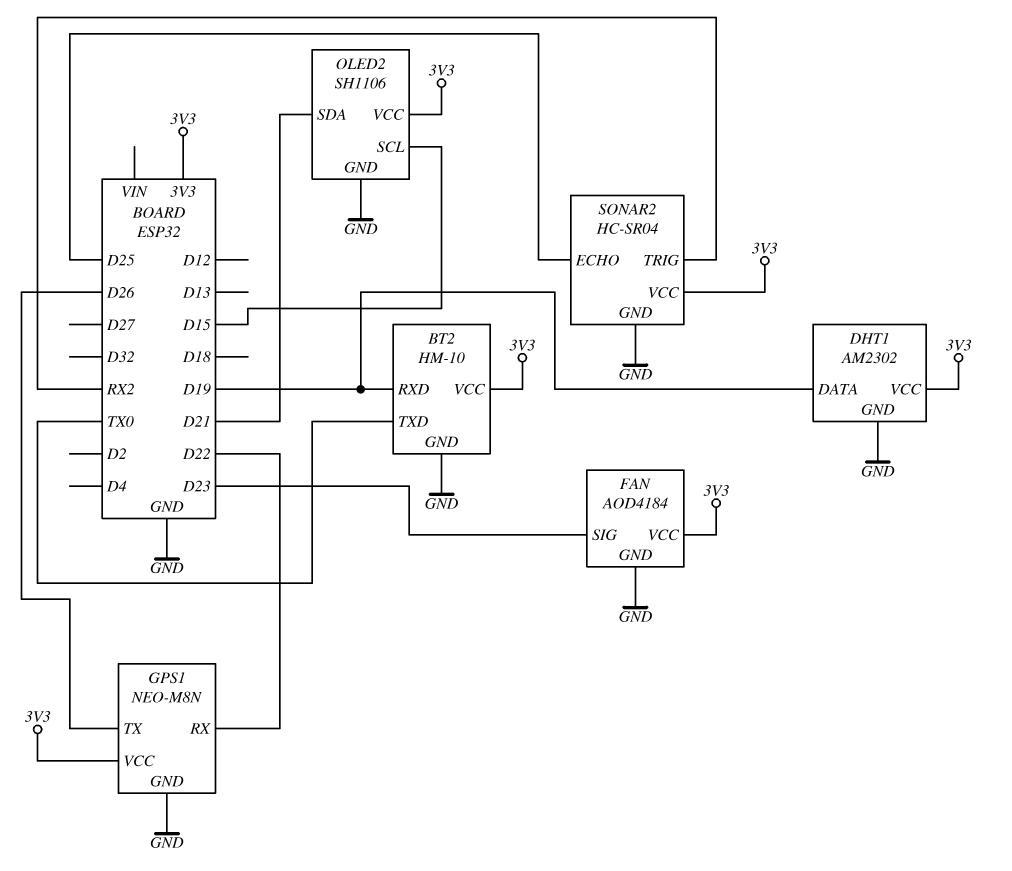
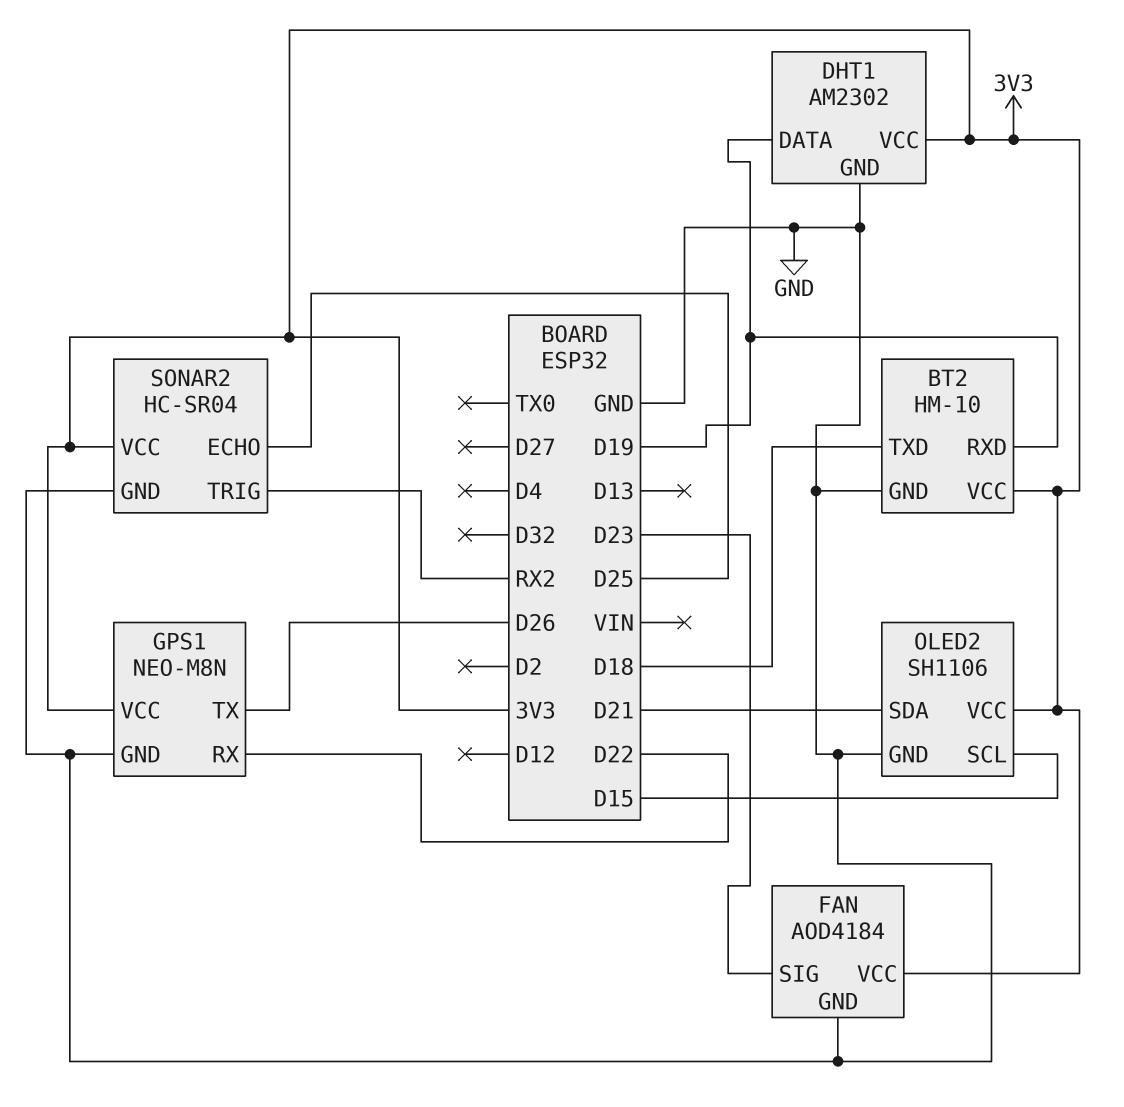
BT2 pin TXD: TX0 -> D18

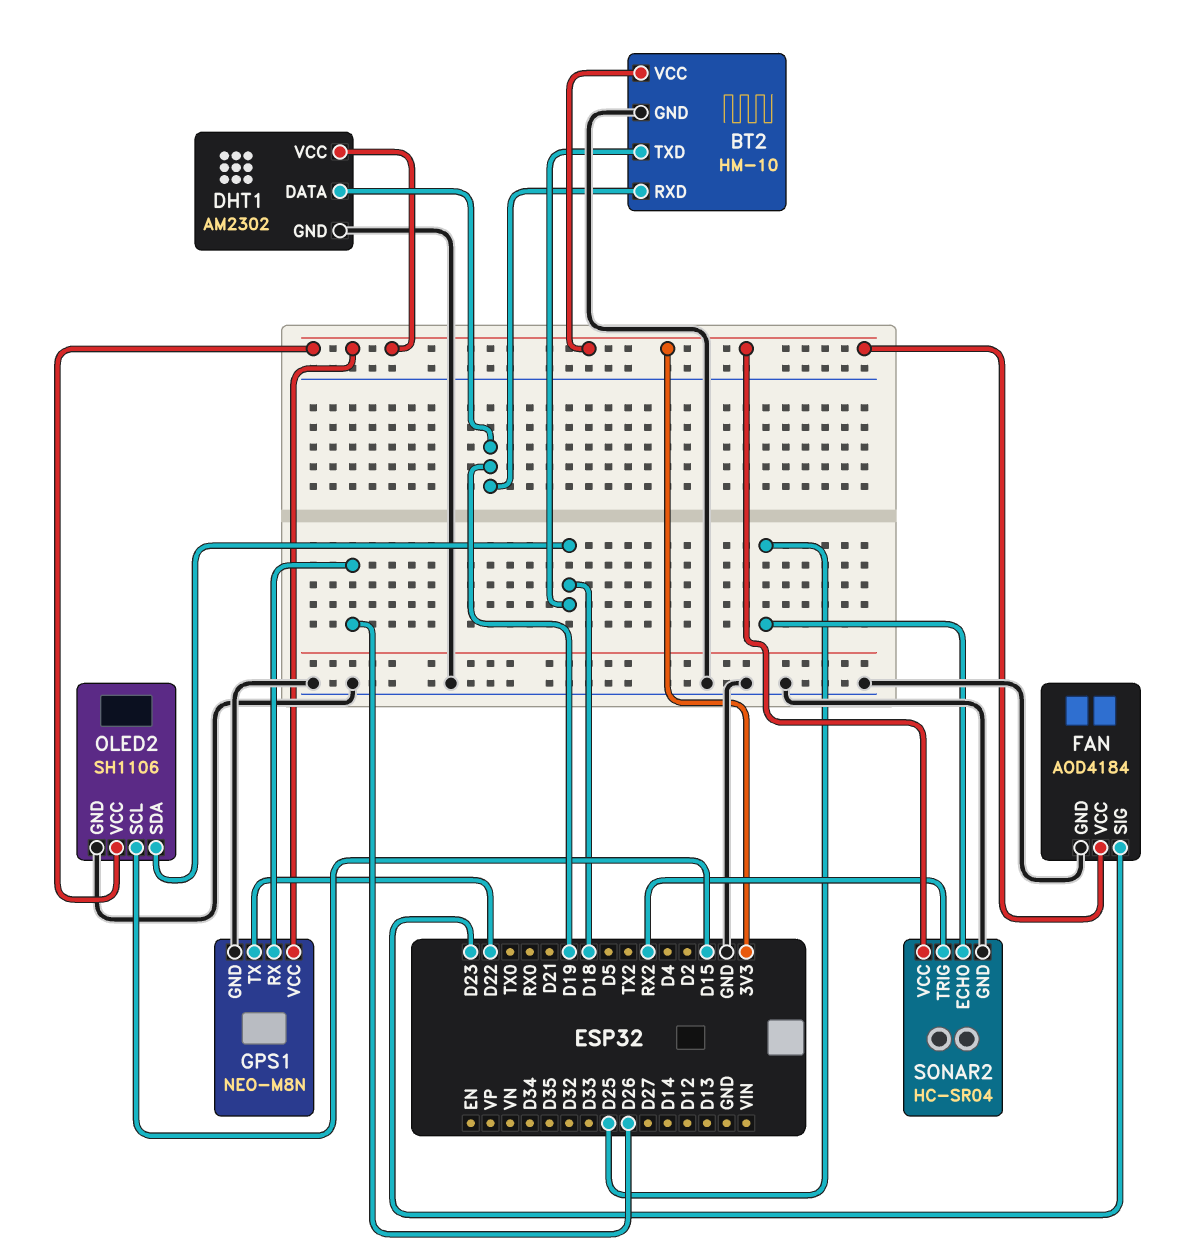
GPS1 pin RX: D22 -> D26
GPS1 pin TX: D26 -> D22
OLED2 pin SDA: D21 -> D18

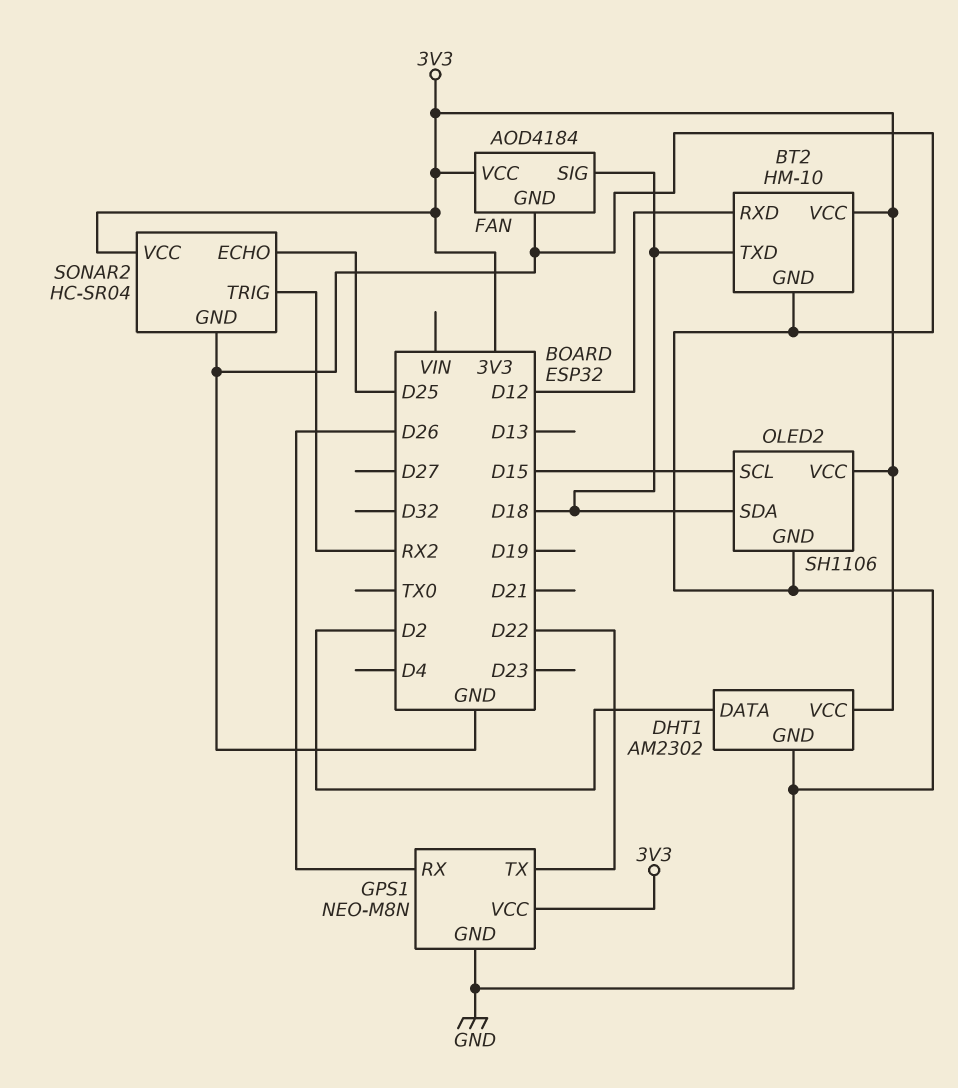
BT2 pin RXD: D19 -> D12
DHT1 pin DATA: D19 -> D2
FAN pin SIG: D23 -> D18

